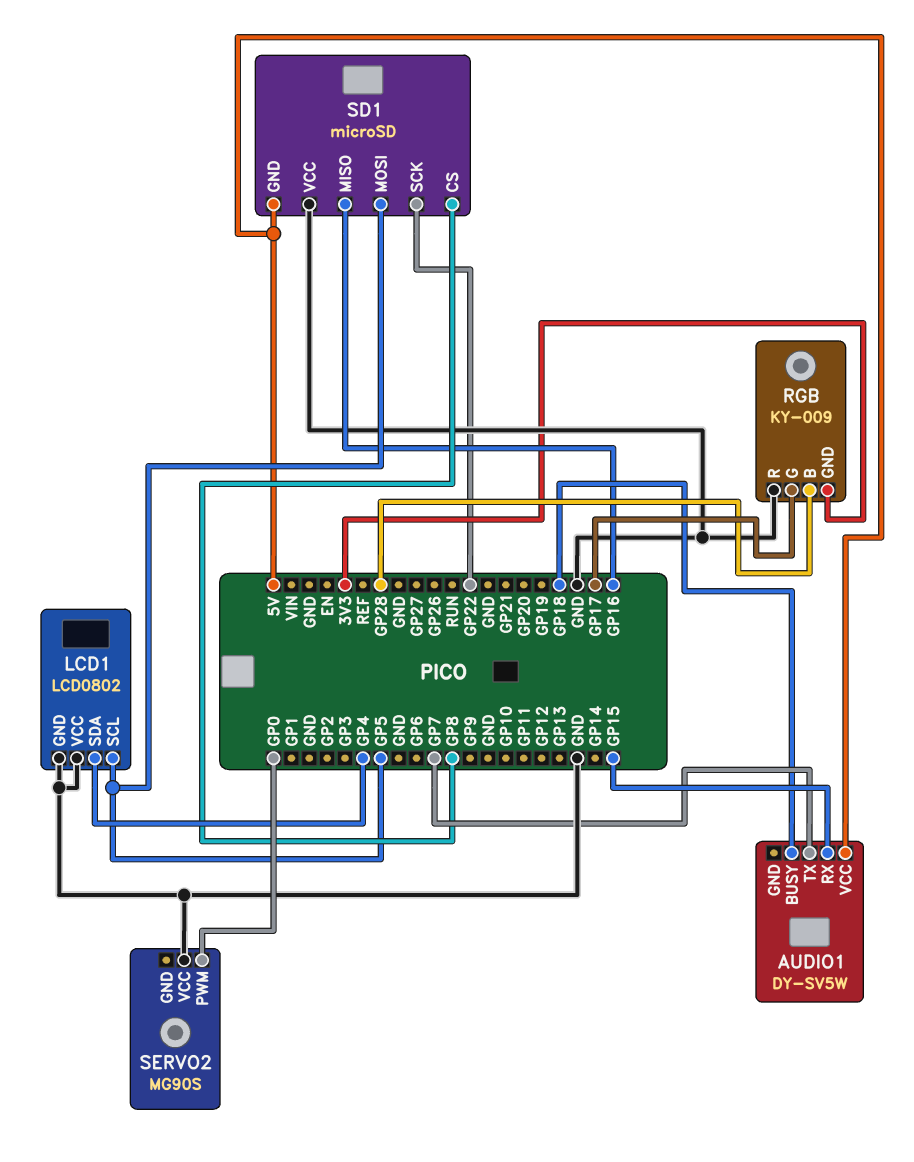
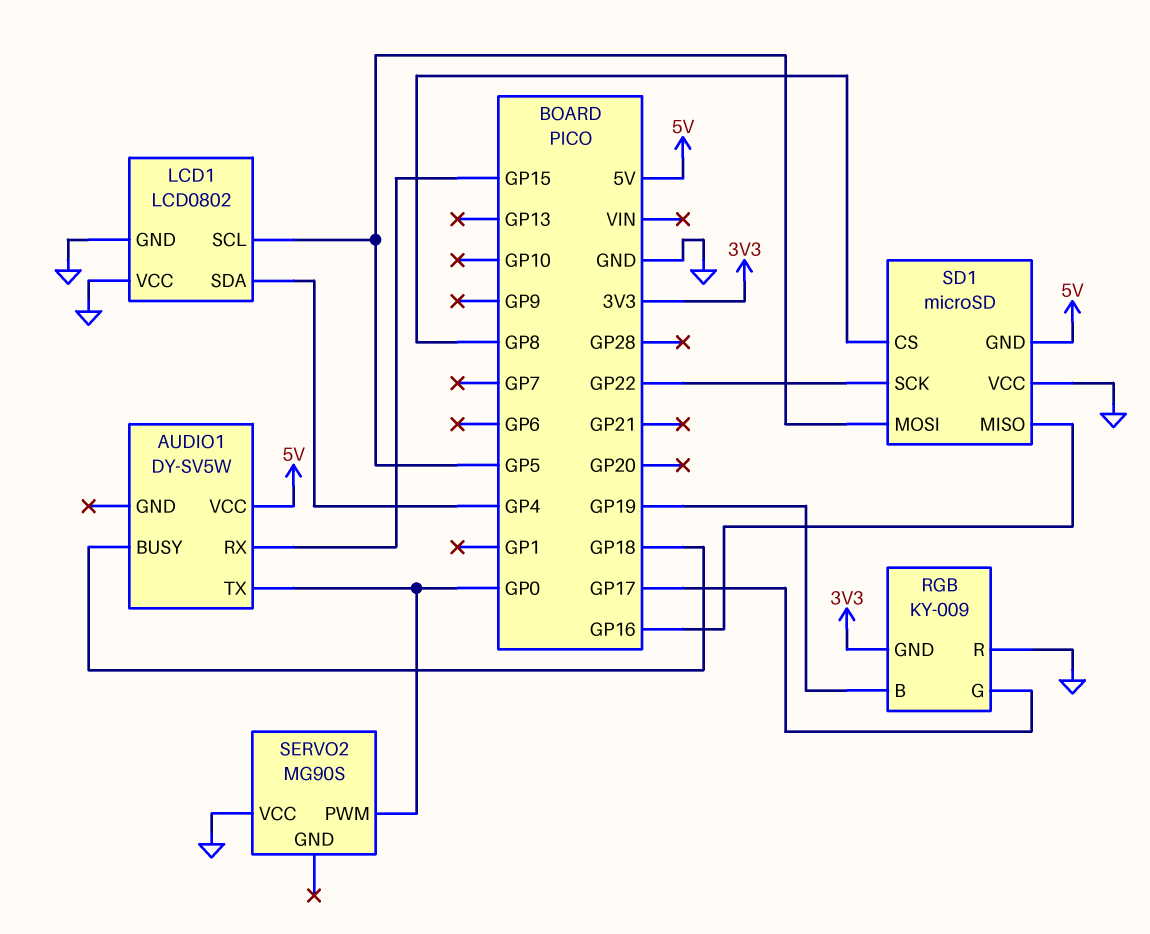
AUDIO1 pin TX: GP7 -> GP0
RGB pin B: GP28 -> GP19

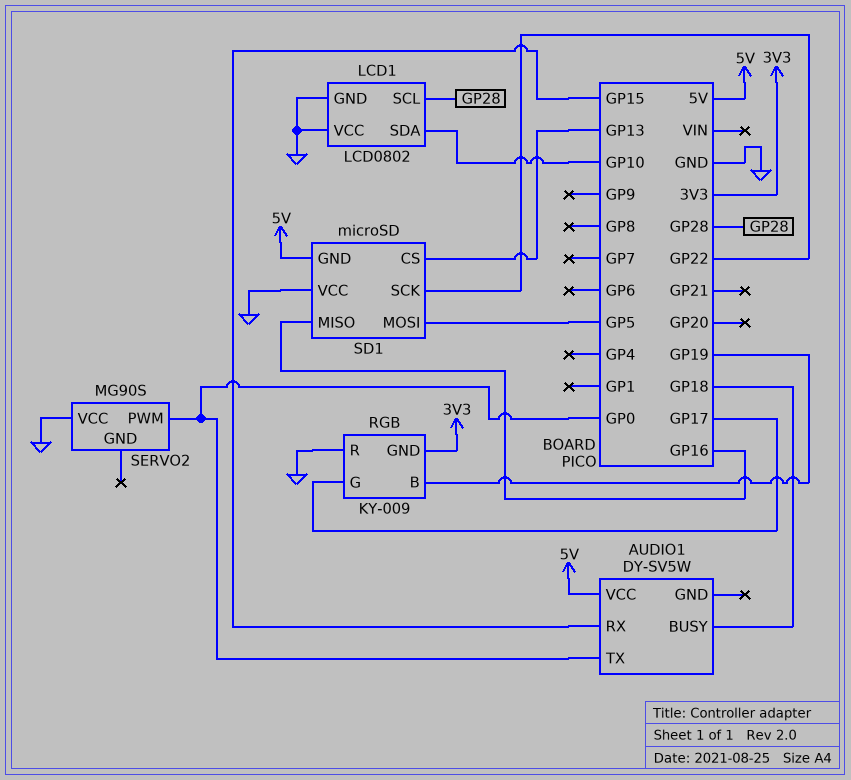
LCD1 pin SCL: GP5 -> GP28
LCD1 pin SDA: GP4 -> GP10
SD1 pin CS: GP8 -> GP13

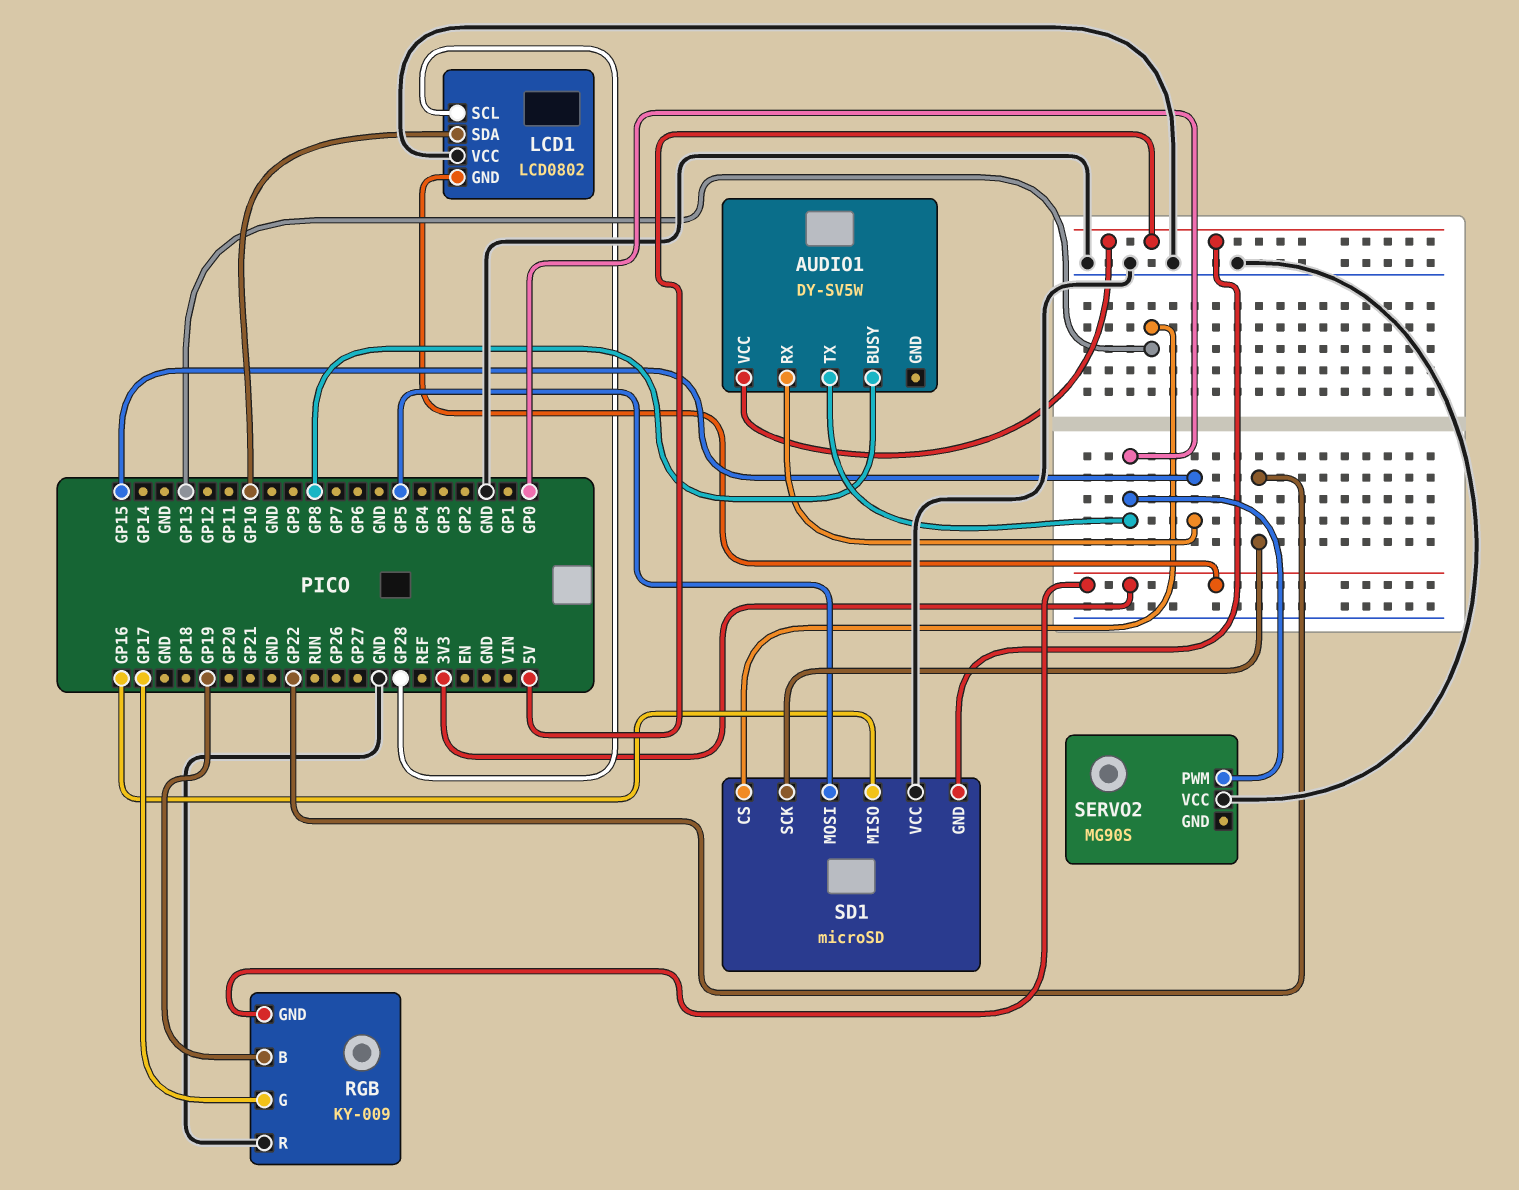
AUDIO1 pin BUSY: GP18 -> GP8
LCD1 pin GND: GND -> 3V3

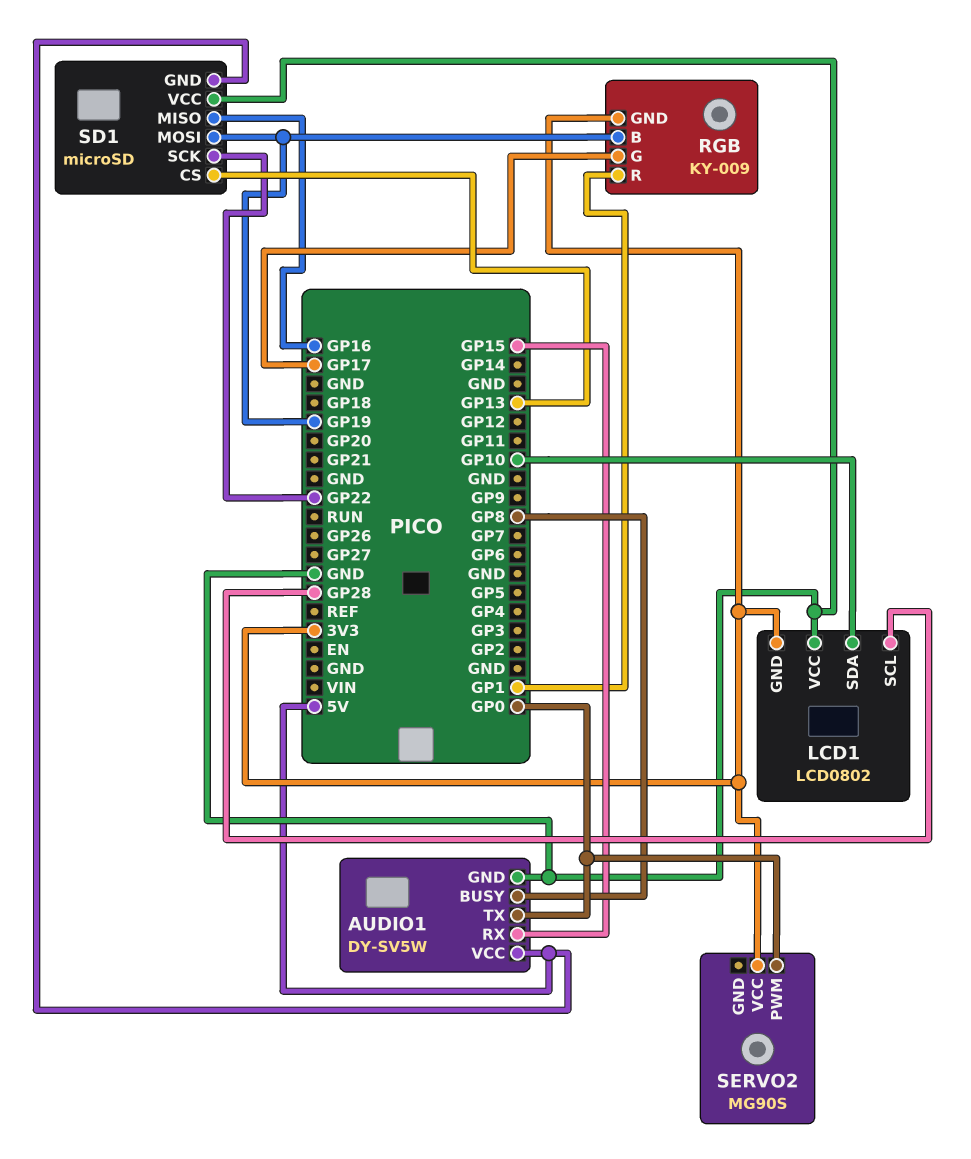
AUDIO1 pin GND: none -> GND
RGB pin R: GND -> GP1
SD1 pin MOSI: GP5 -> GP19
SERVO2 pin VCC: GND -> 3V3

